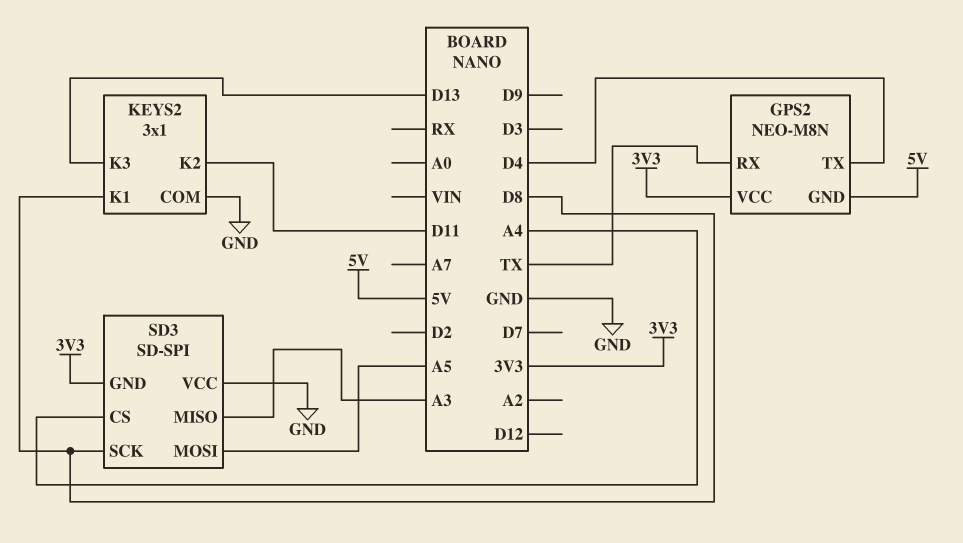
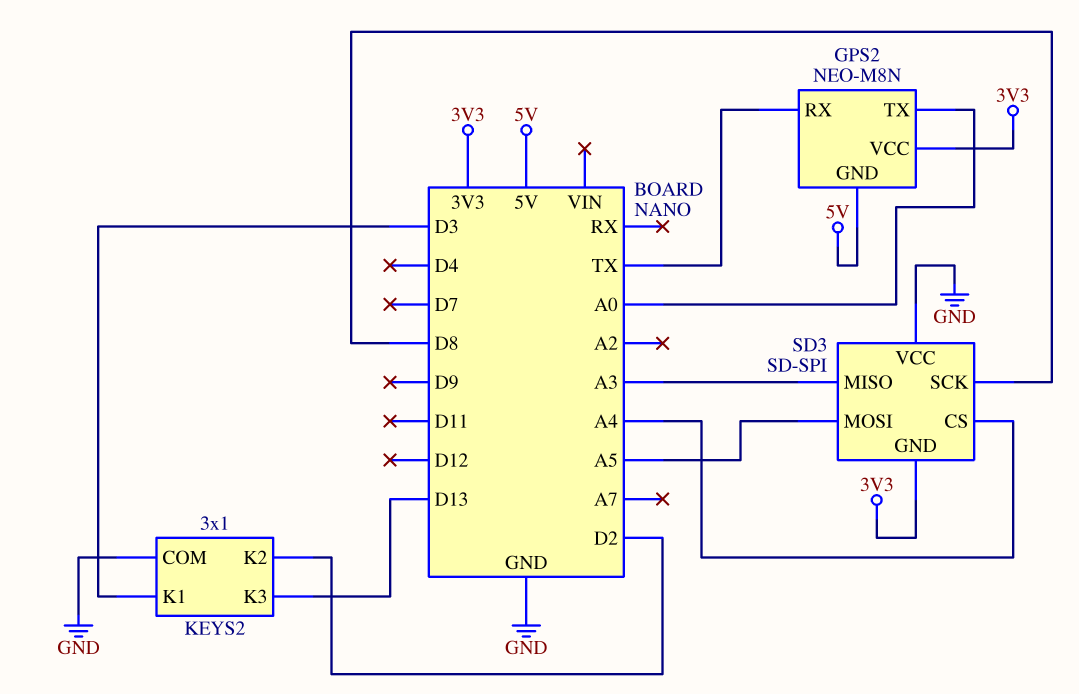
GPS2 pin TX: D4 -> A0
KEYS2 pin K1: D8 -> D3
KEYS2 pin K2: D11 -> D2

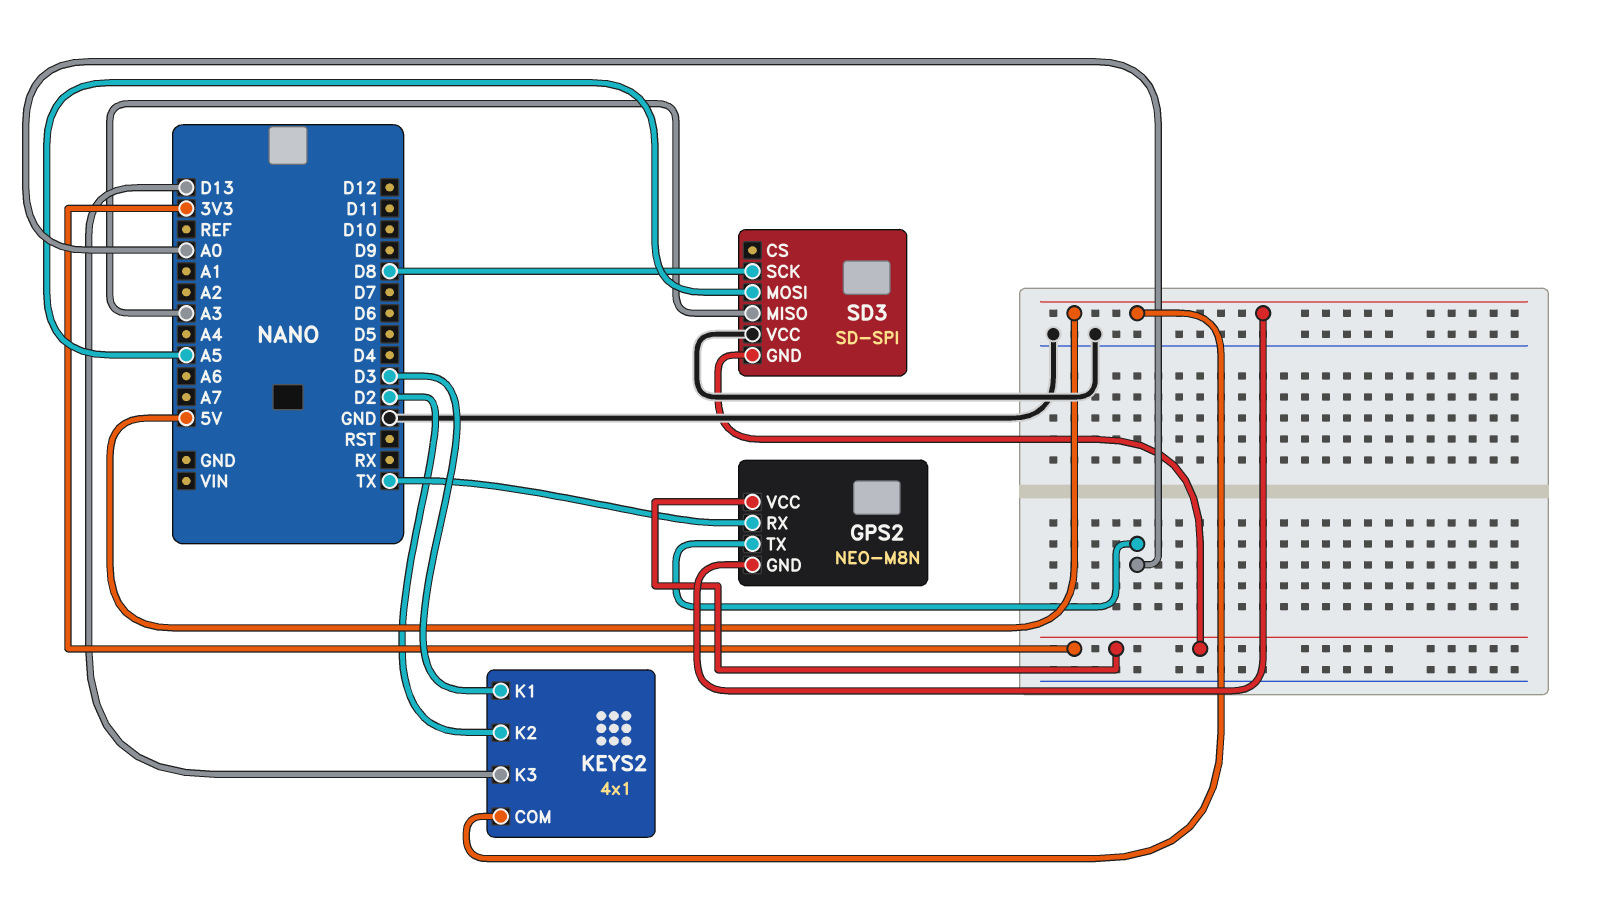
KEYS2: 3x1 -> 4x1
KEYS2 pin COM: GND -> 5V
SD3 pin CS: A4 -> none

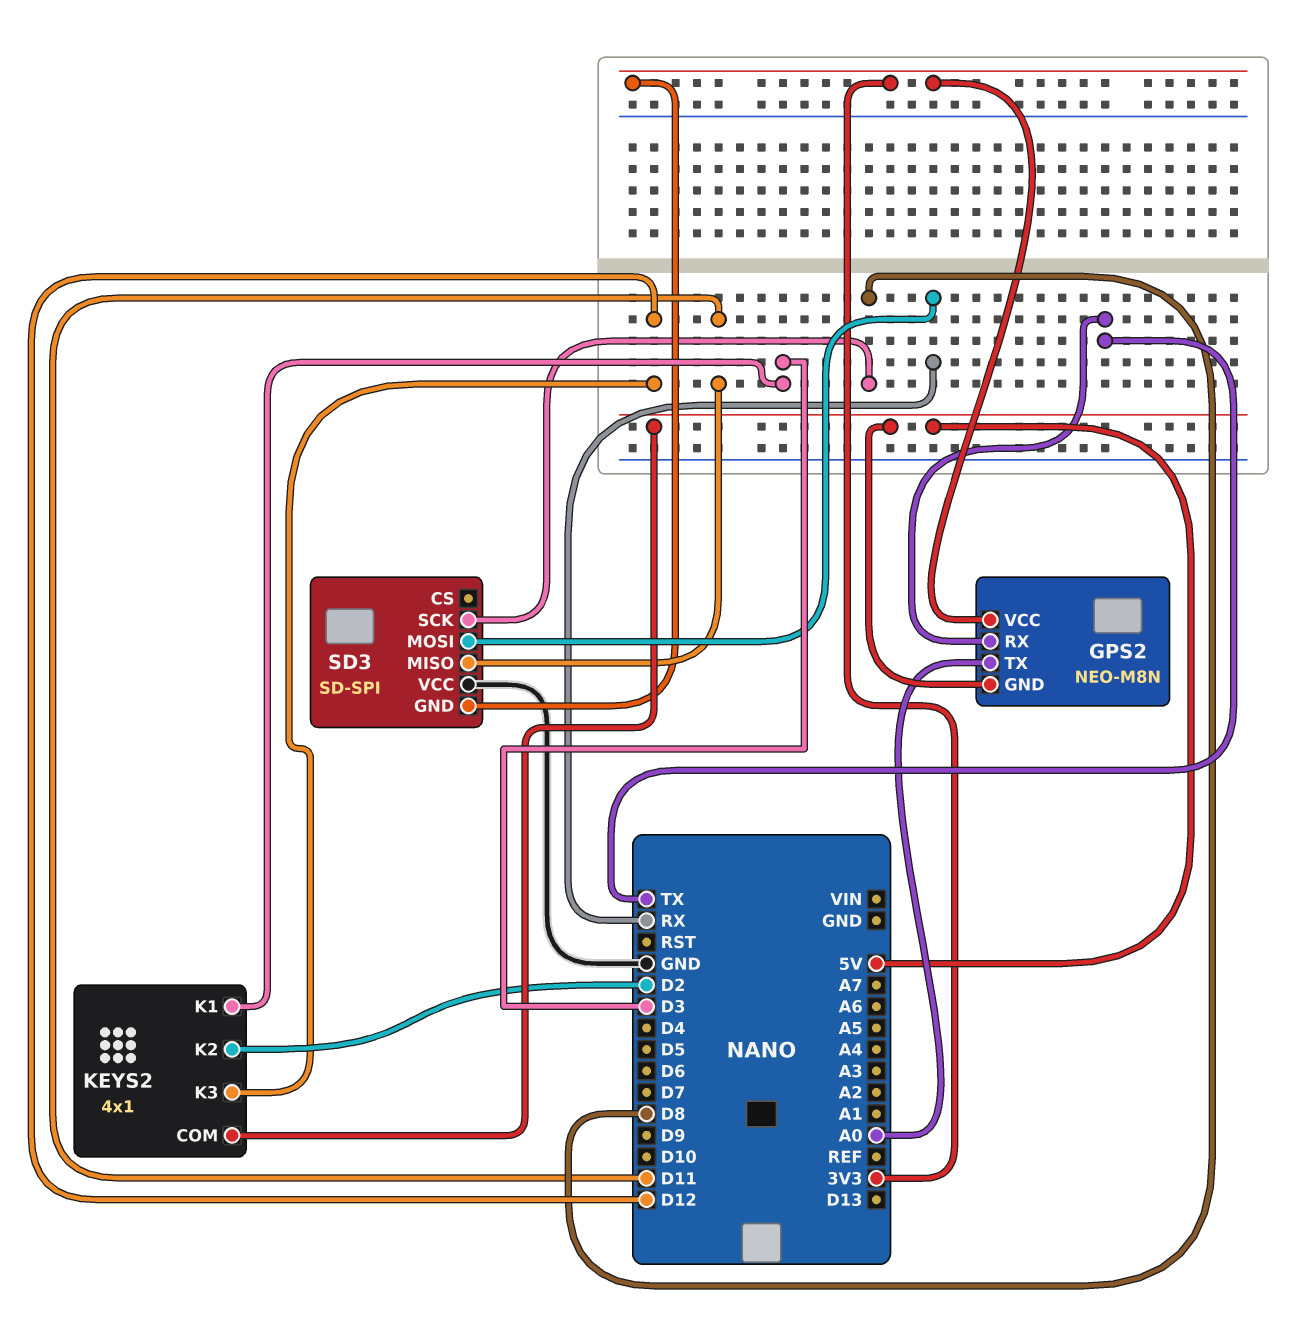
KEYS2 pin K3: D13 -> D12
SD3 pin MISO: A3 -> D11
SD3 pin MOSI: A5 -> RX

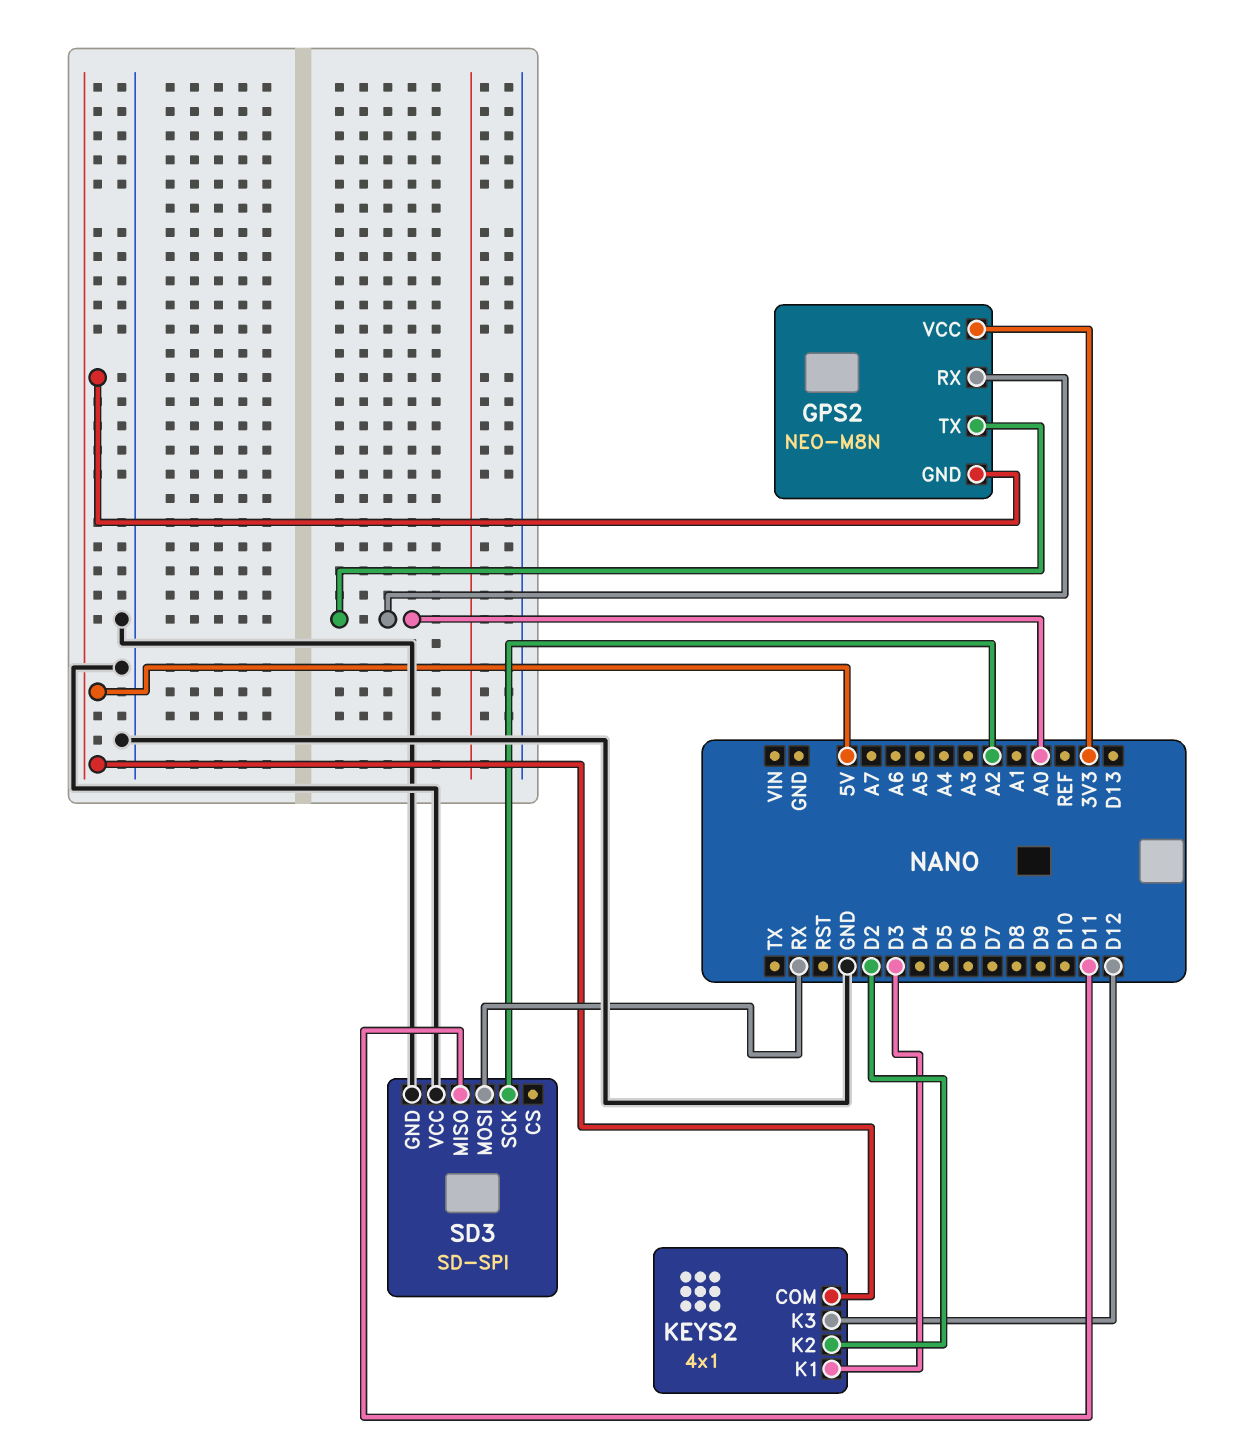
GPS2 pin RX: TX -> A0
SD3 pin GND: 3V3 -> GND
SD3 pin SCK: D8 -> A2

